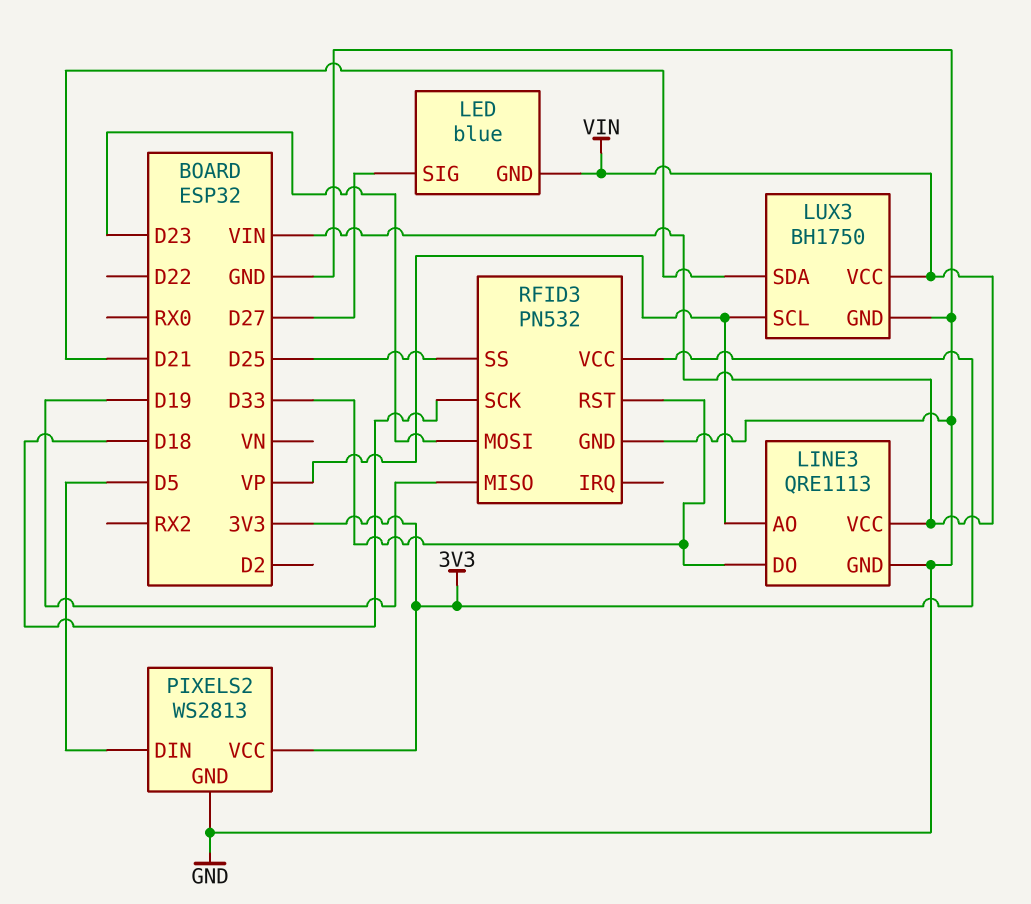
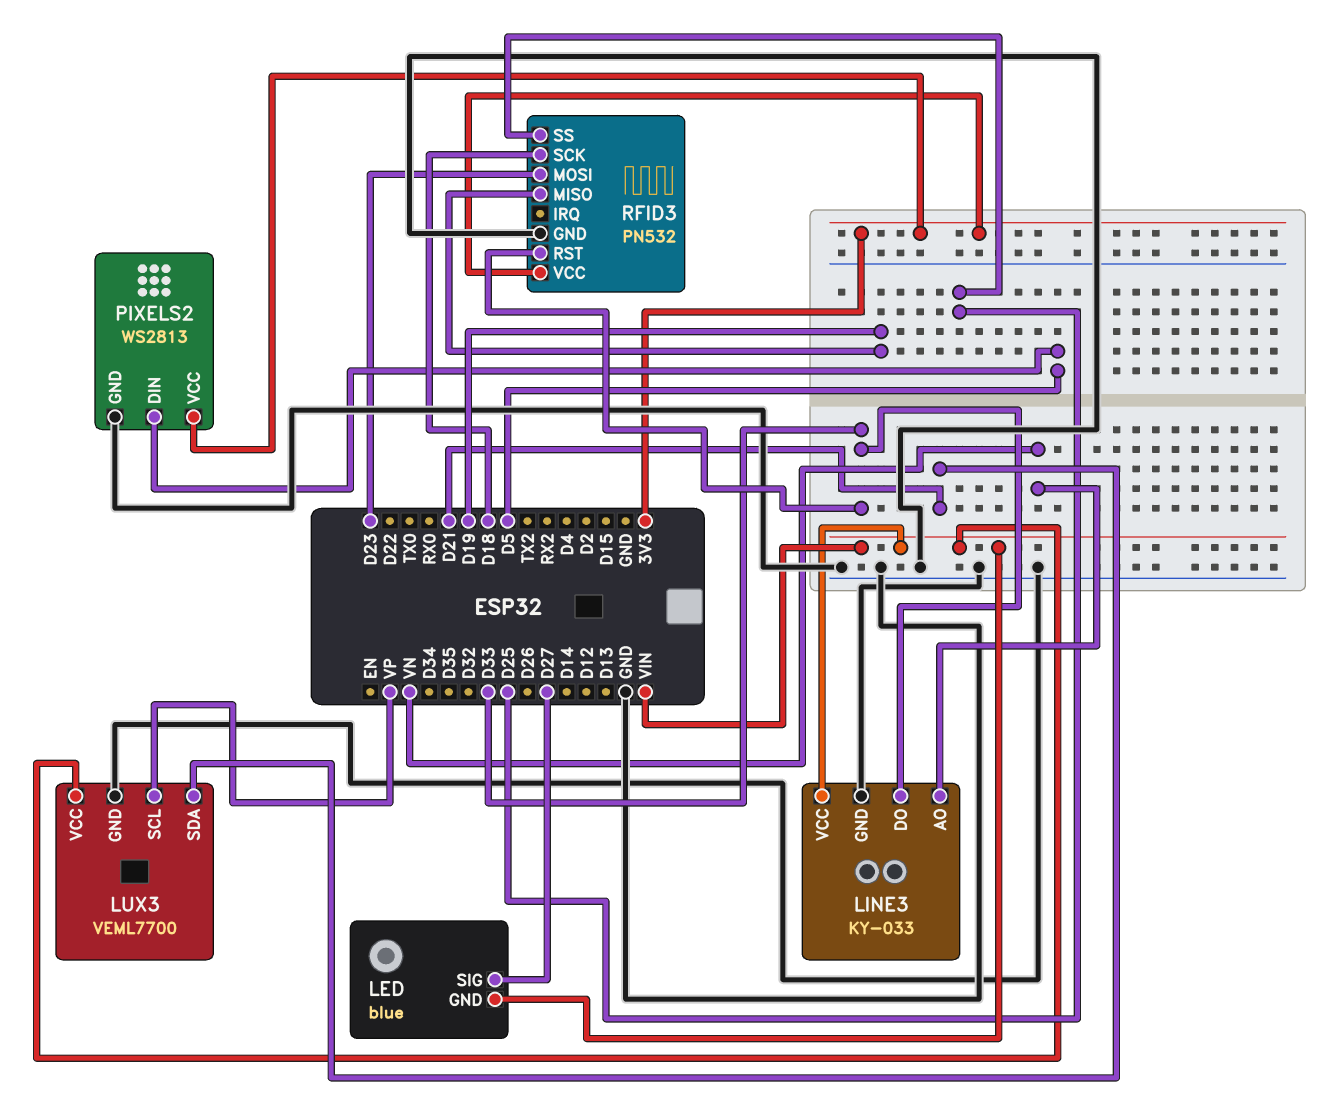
LINE3: QRE1113 -> KY-033
LINE3 pin AO: VP -> VN
LUX3: BH1750 -> VEML7700

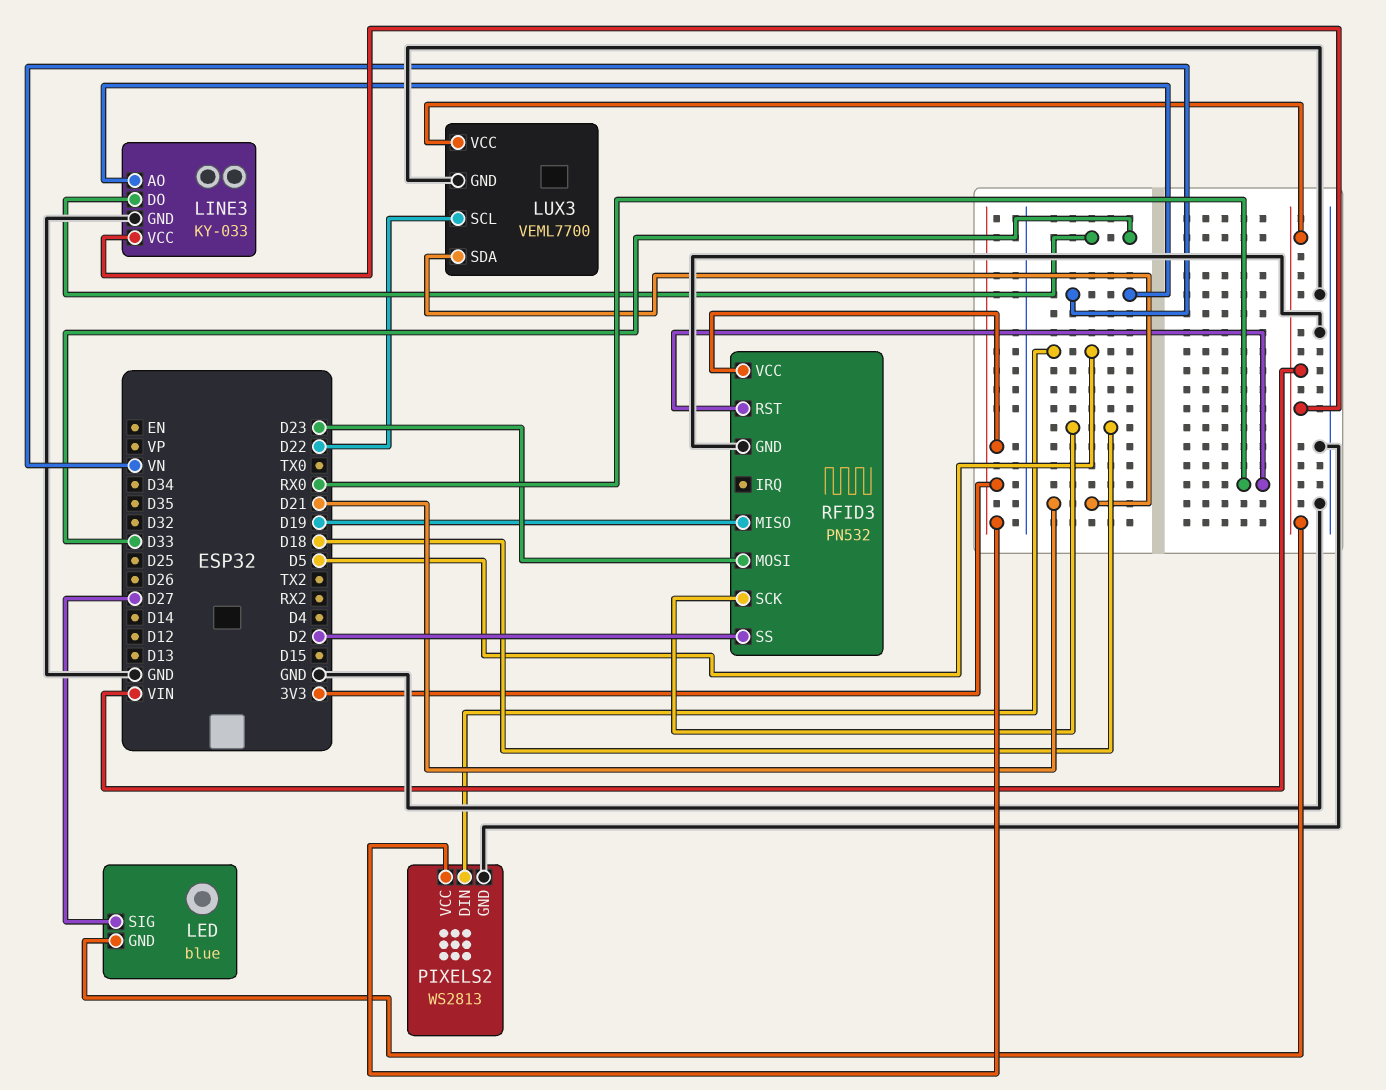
LUX3 pin SCL: VP -> D22
RFID3 pin RST: D33 -> RX0
RFID3 pin SS: D25 -> D2

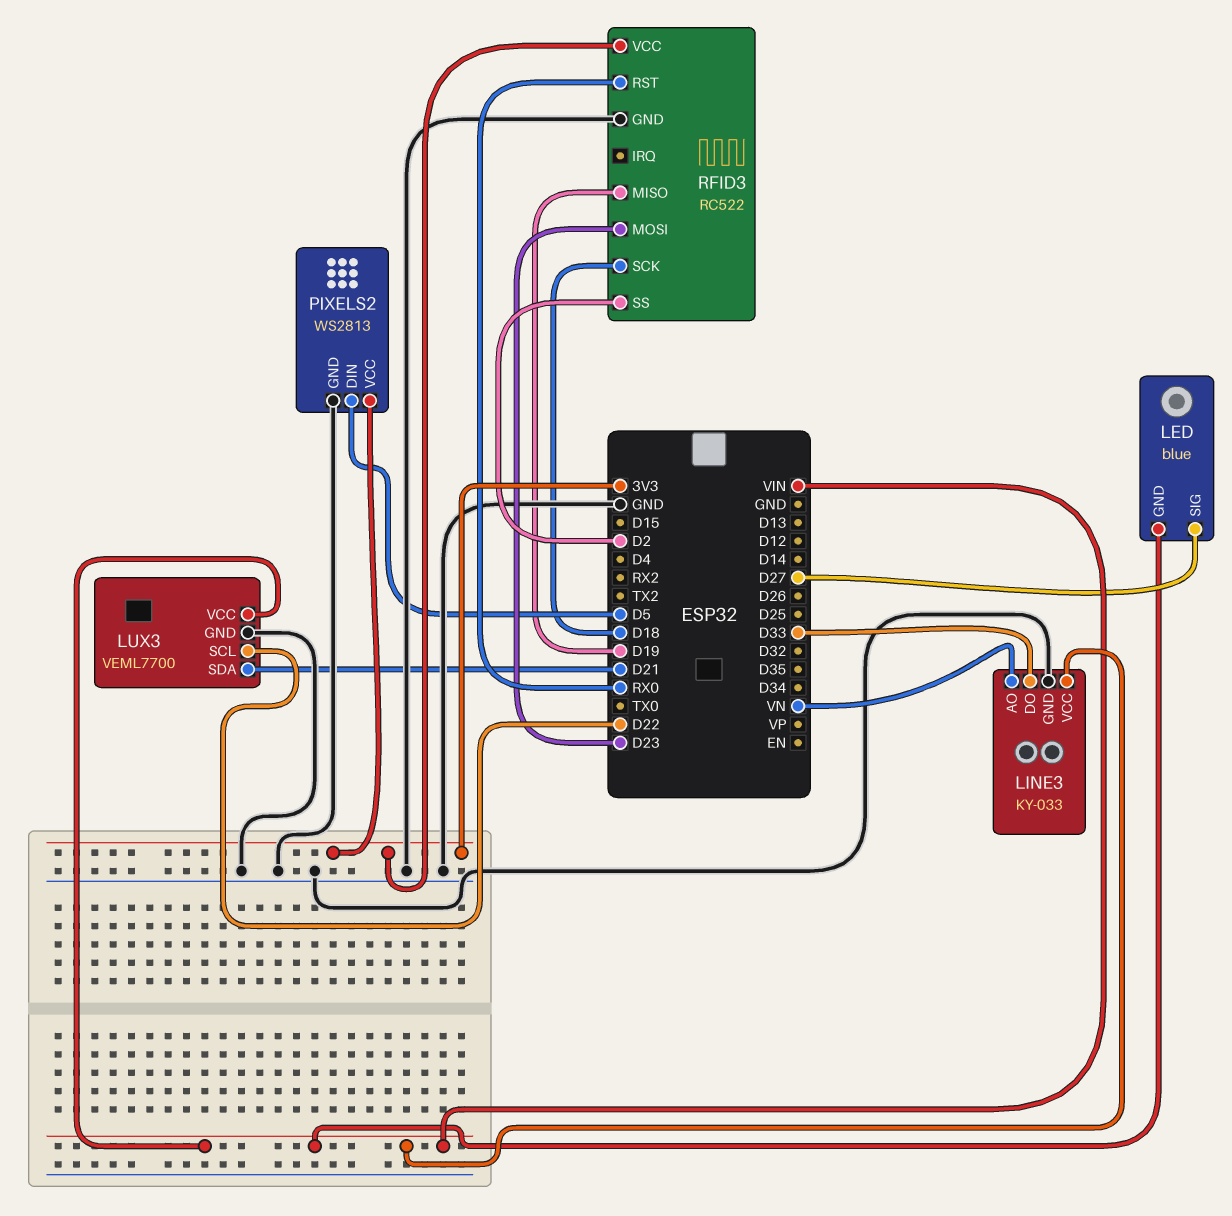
RFID3: PN532 -> RC522

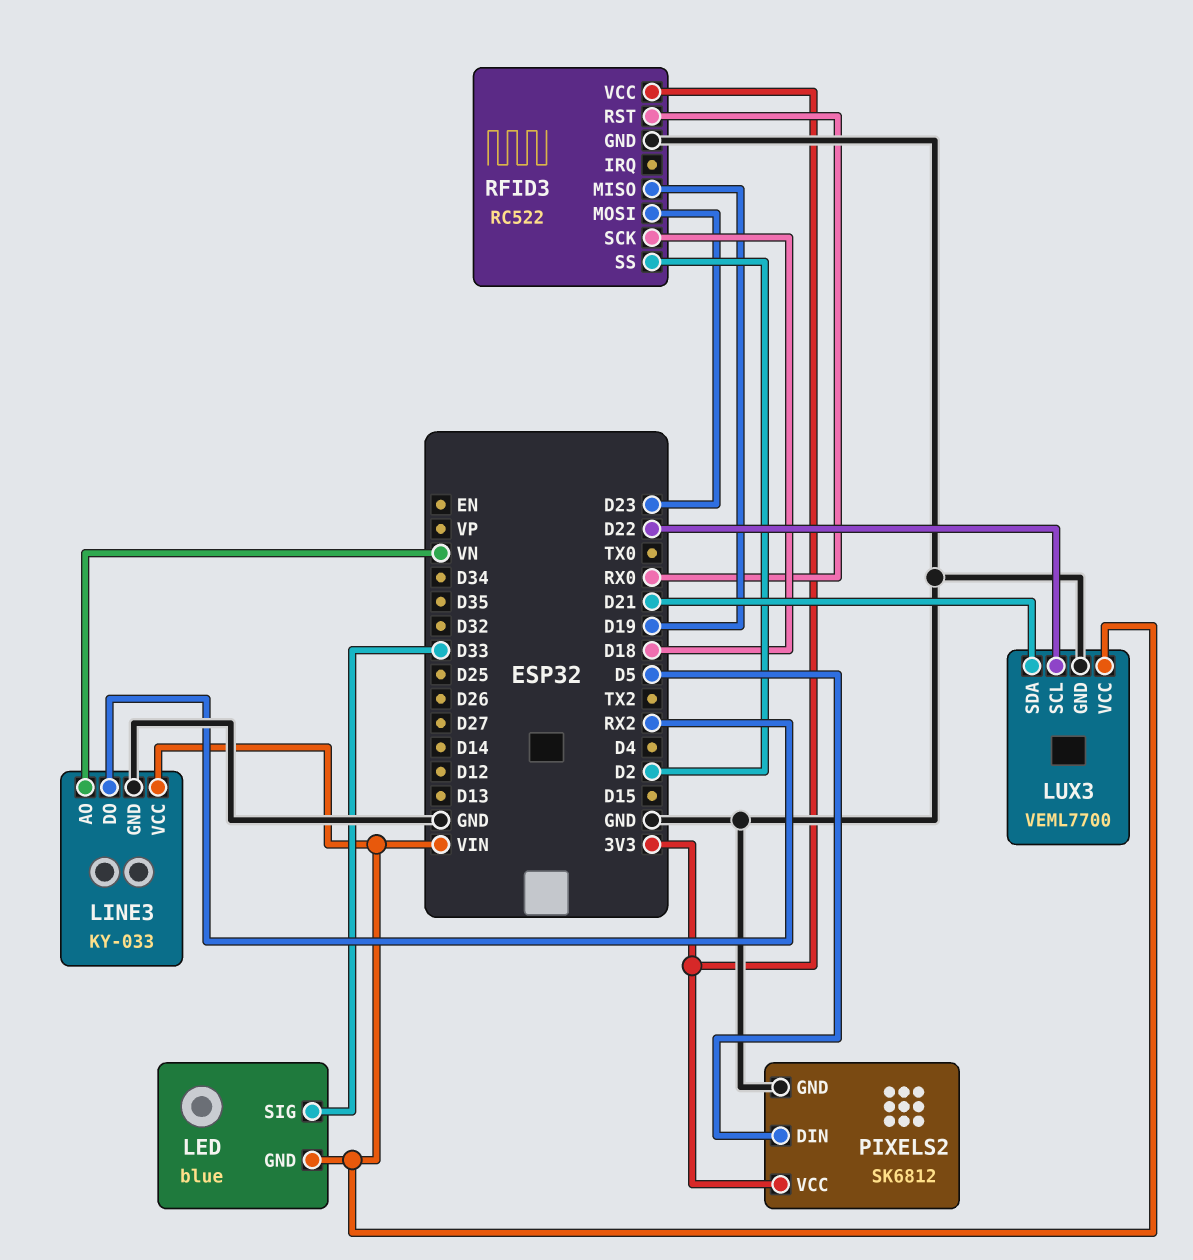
LED pin SIG: D27 -> D33
LINE3 pin DO: D33 -> RX2
PIXELS2: WS2813 -> SK6812

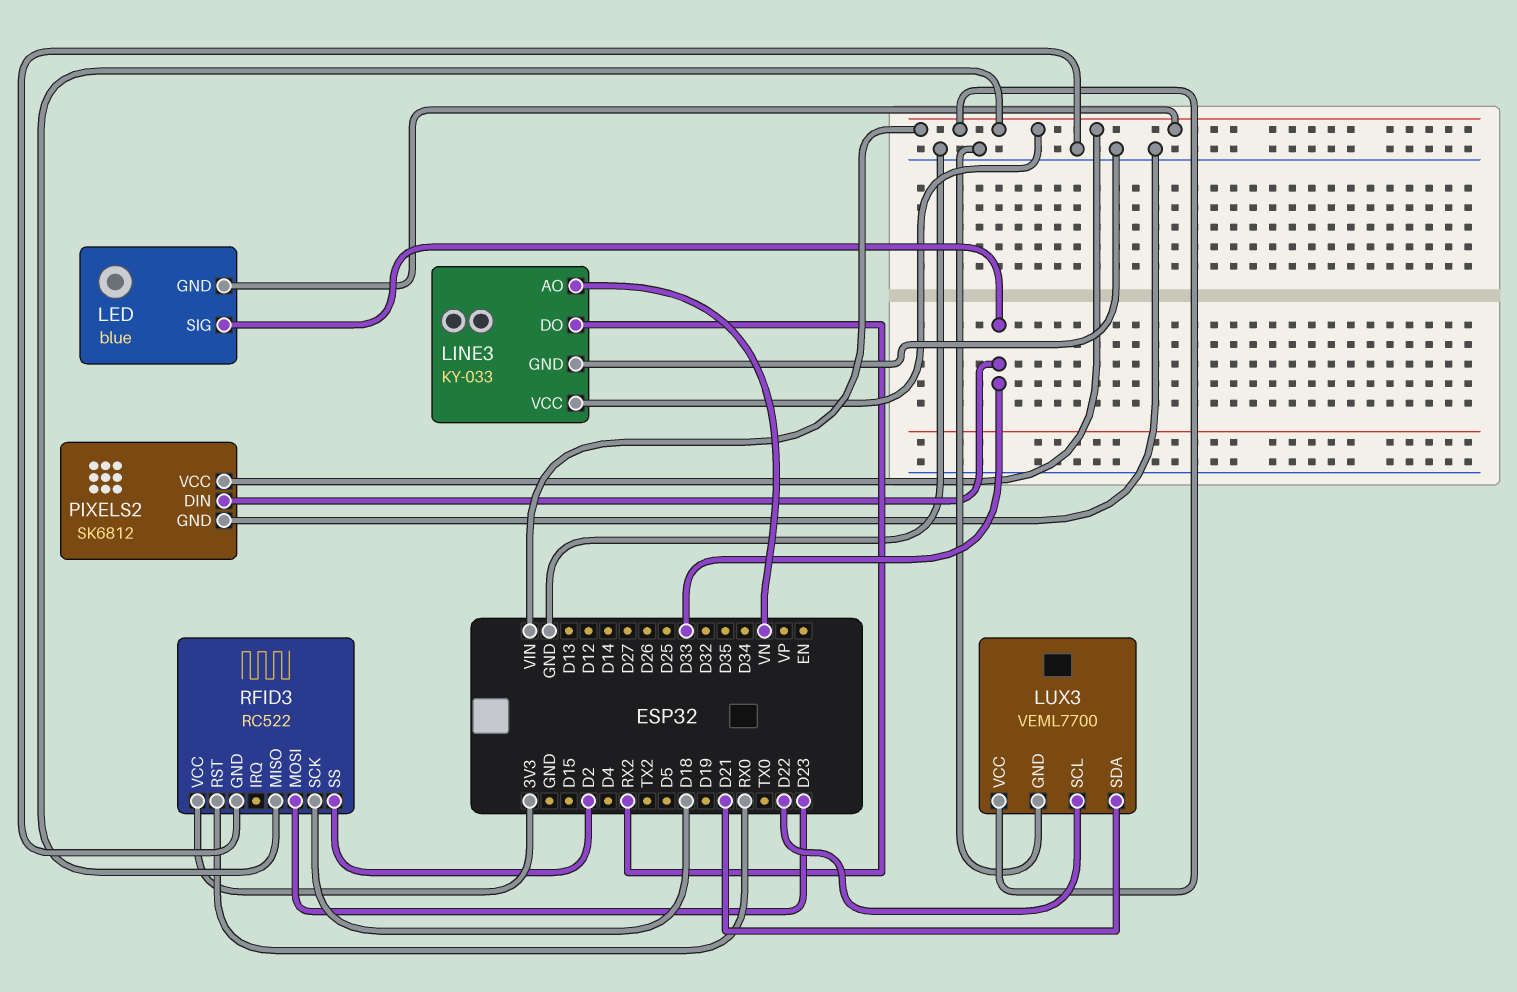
PIXELS2 pin DIN: D5 -> D33
PIXELS2 pin VCC: 3V3 -> VIN
RFID3 pin MISO: D19 -> VIN

